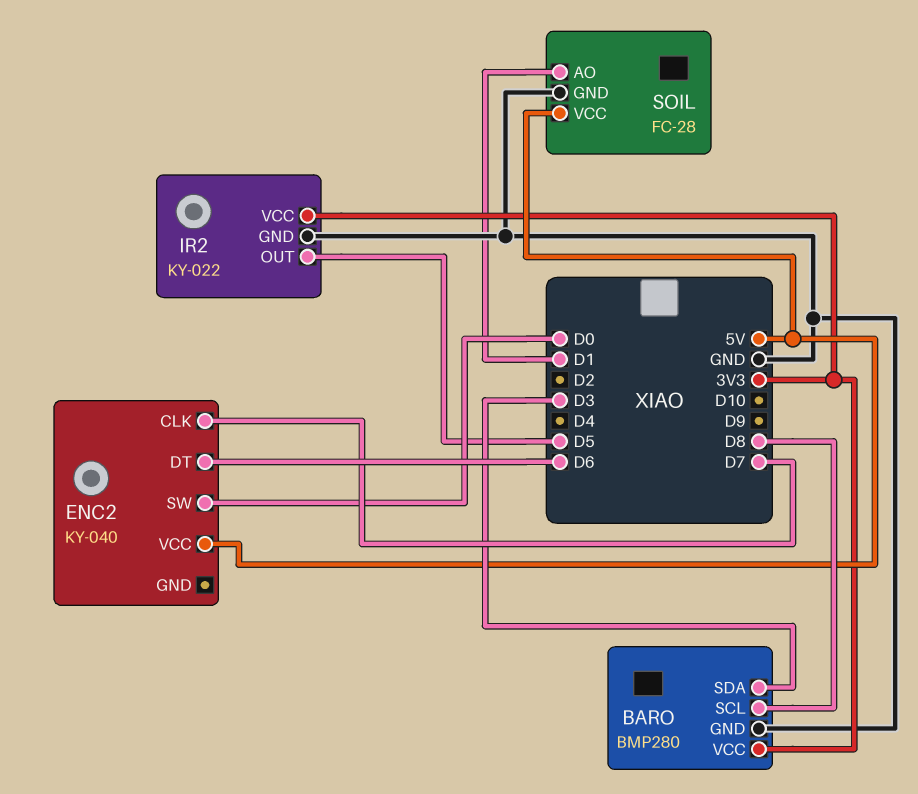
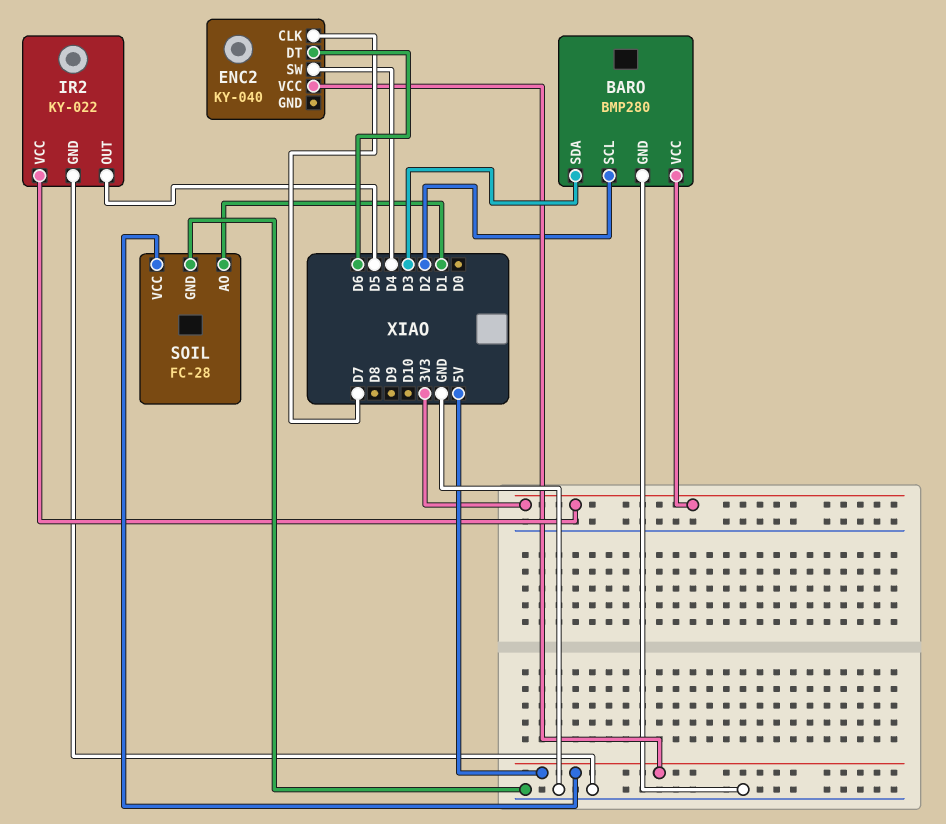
BARO pin SCL: D8 -> D2
ENC2 pin SW: D0 -> D4

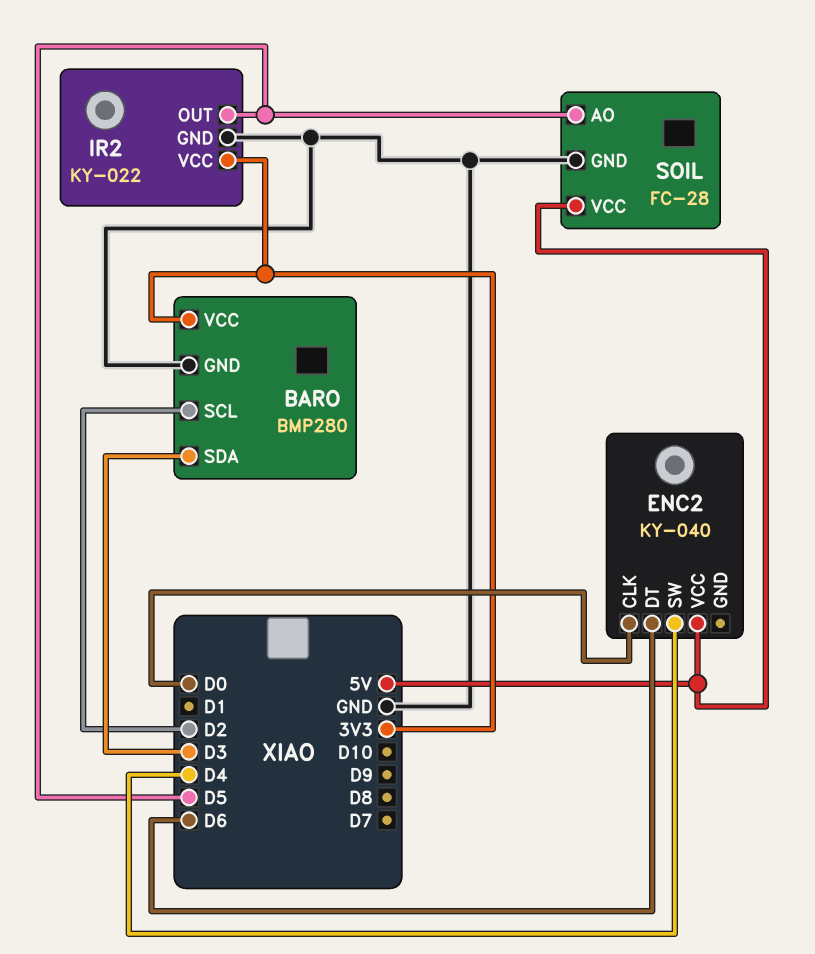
ENC2 pin CLK: D7 -> D0
SOIL pin AO: D1 -> D5

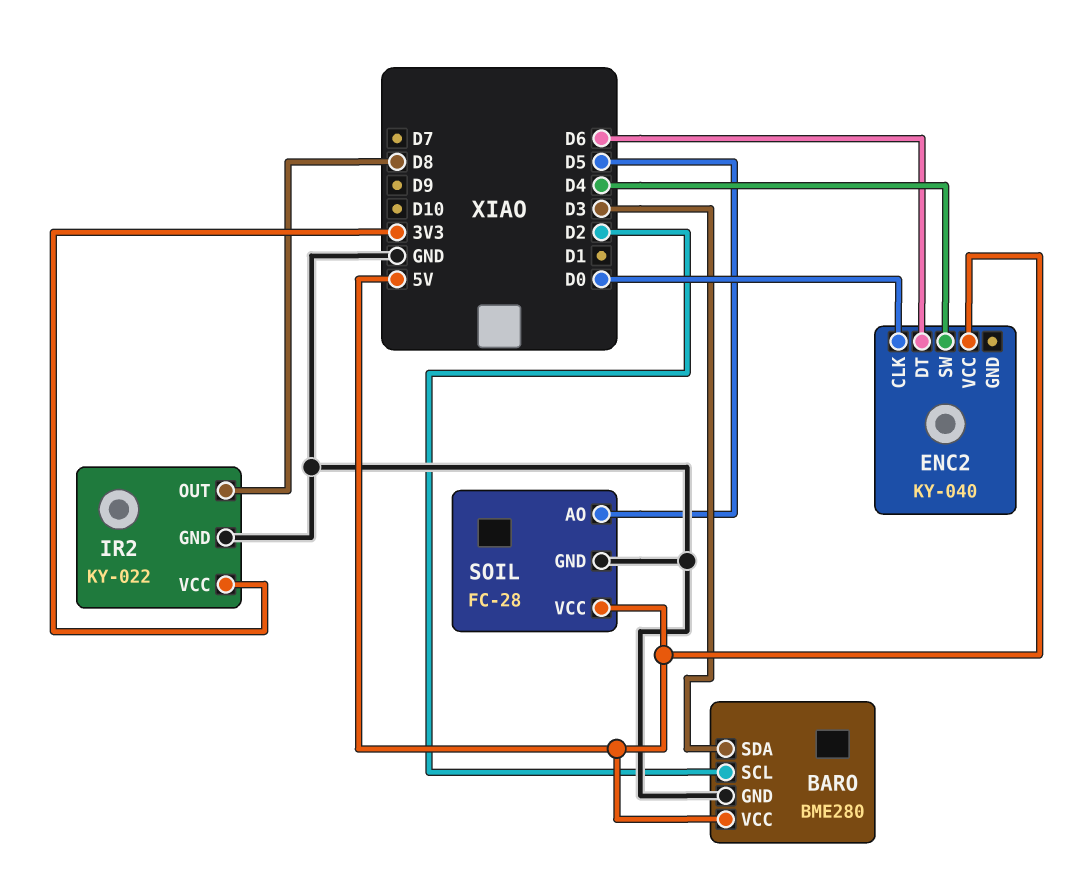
BARO: BMP280 -> BME280
BARO pin VCC: 3V3 -> 5V
IR2 pin OUT: D5 -> D8

